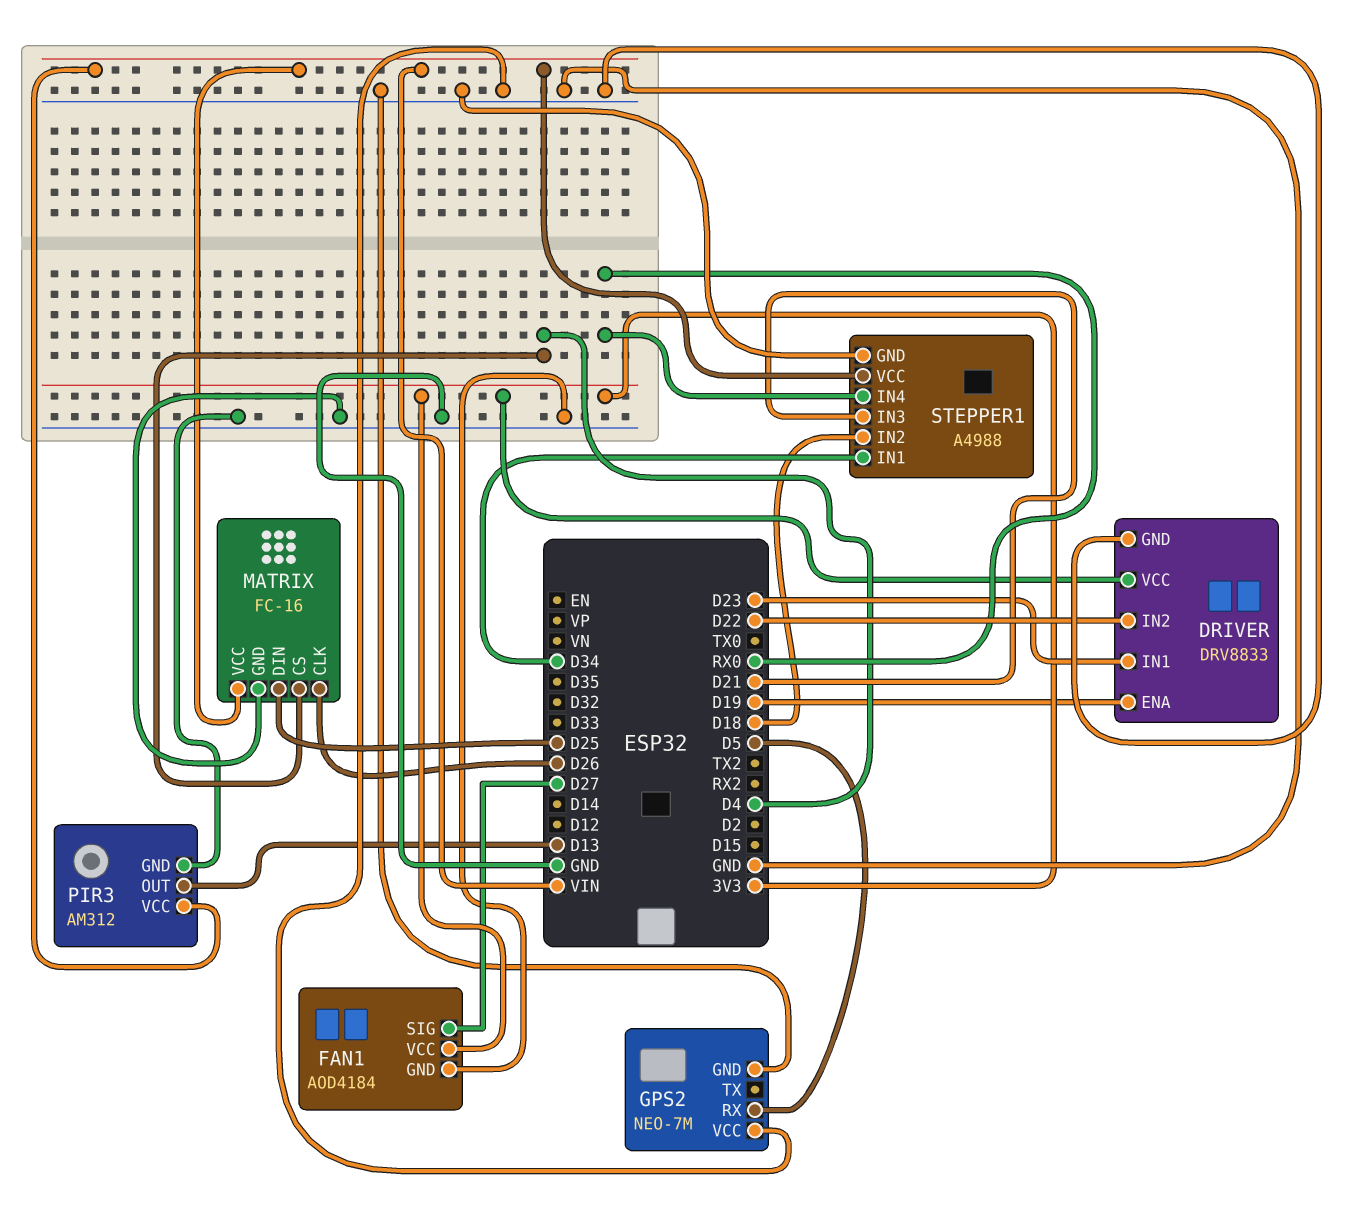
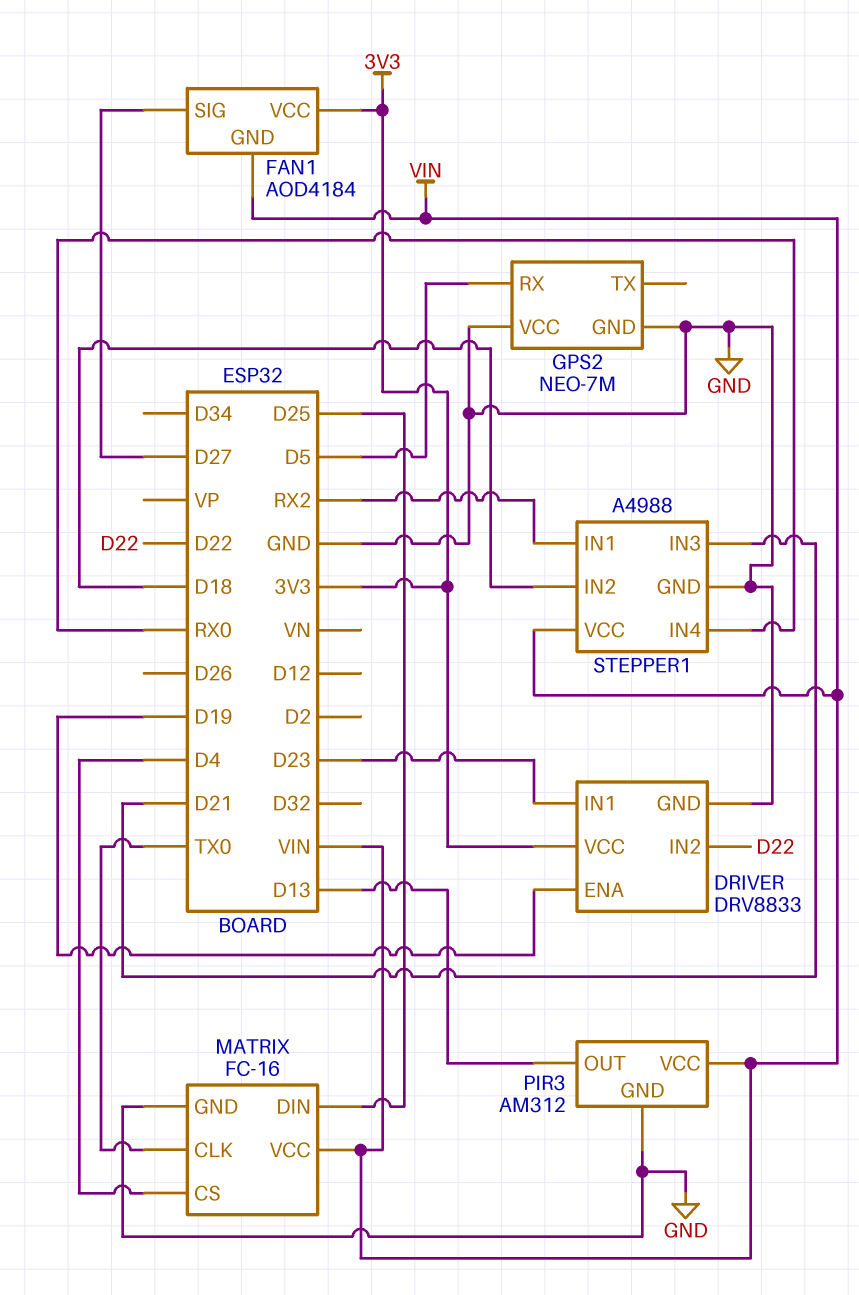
FAN1 pin GND: GND -> VIN
MATRIX pin CLK: D26 -> TX0
STEPPER1 pin IN1: D34 -> RX2

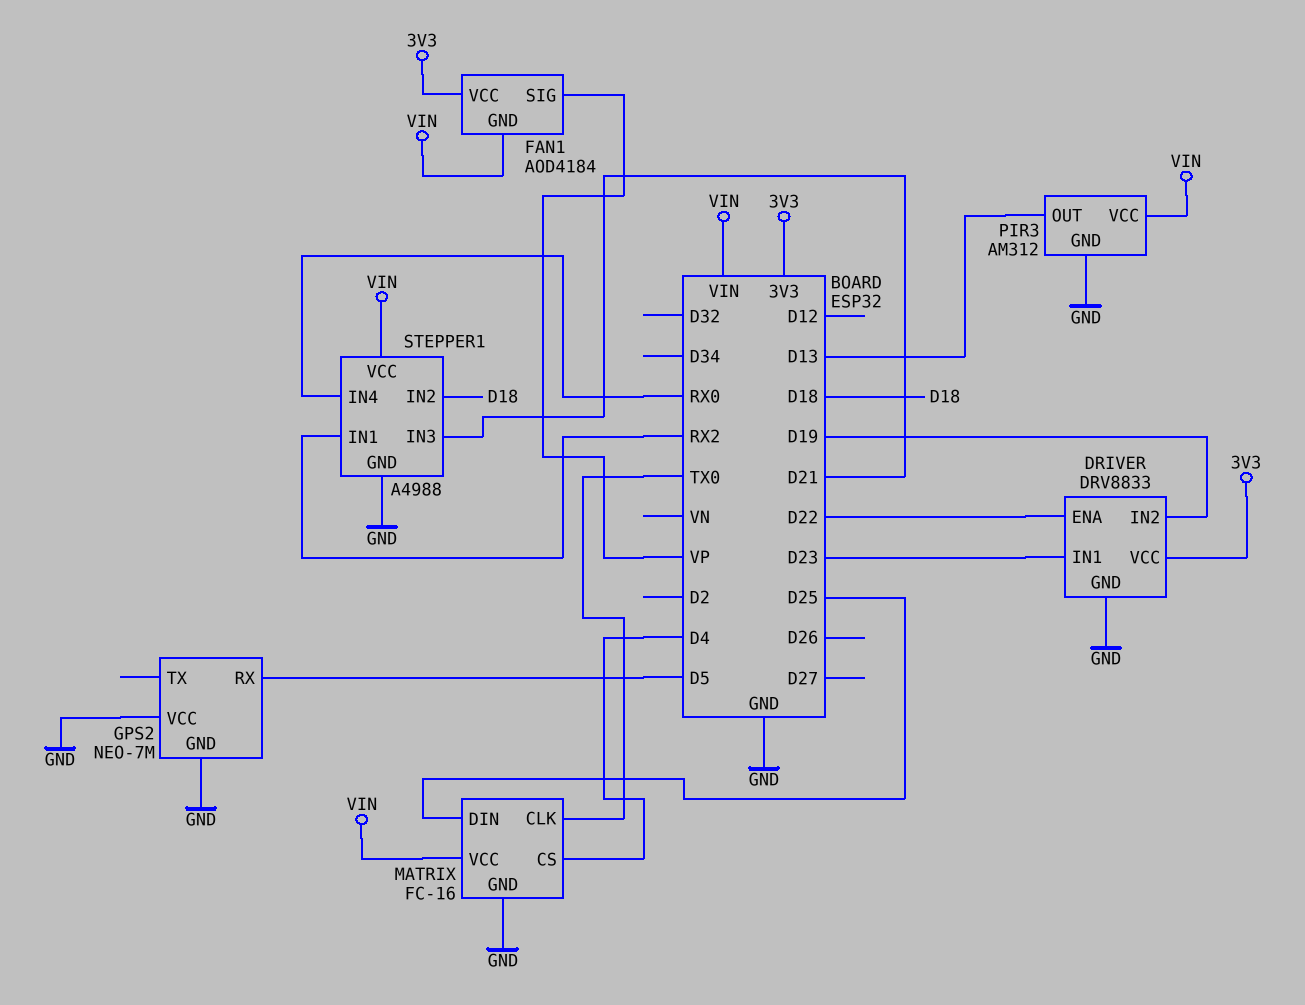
DRIVER pin ENA: D19 -> D22
DRIVER pin IN2: D22 -> D19
FAN1 pin SIG: D27 -> VP

